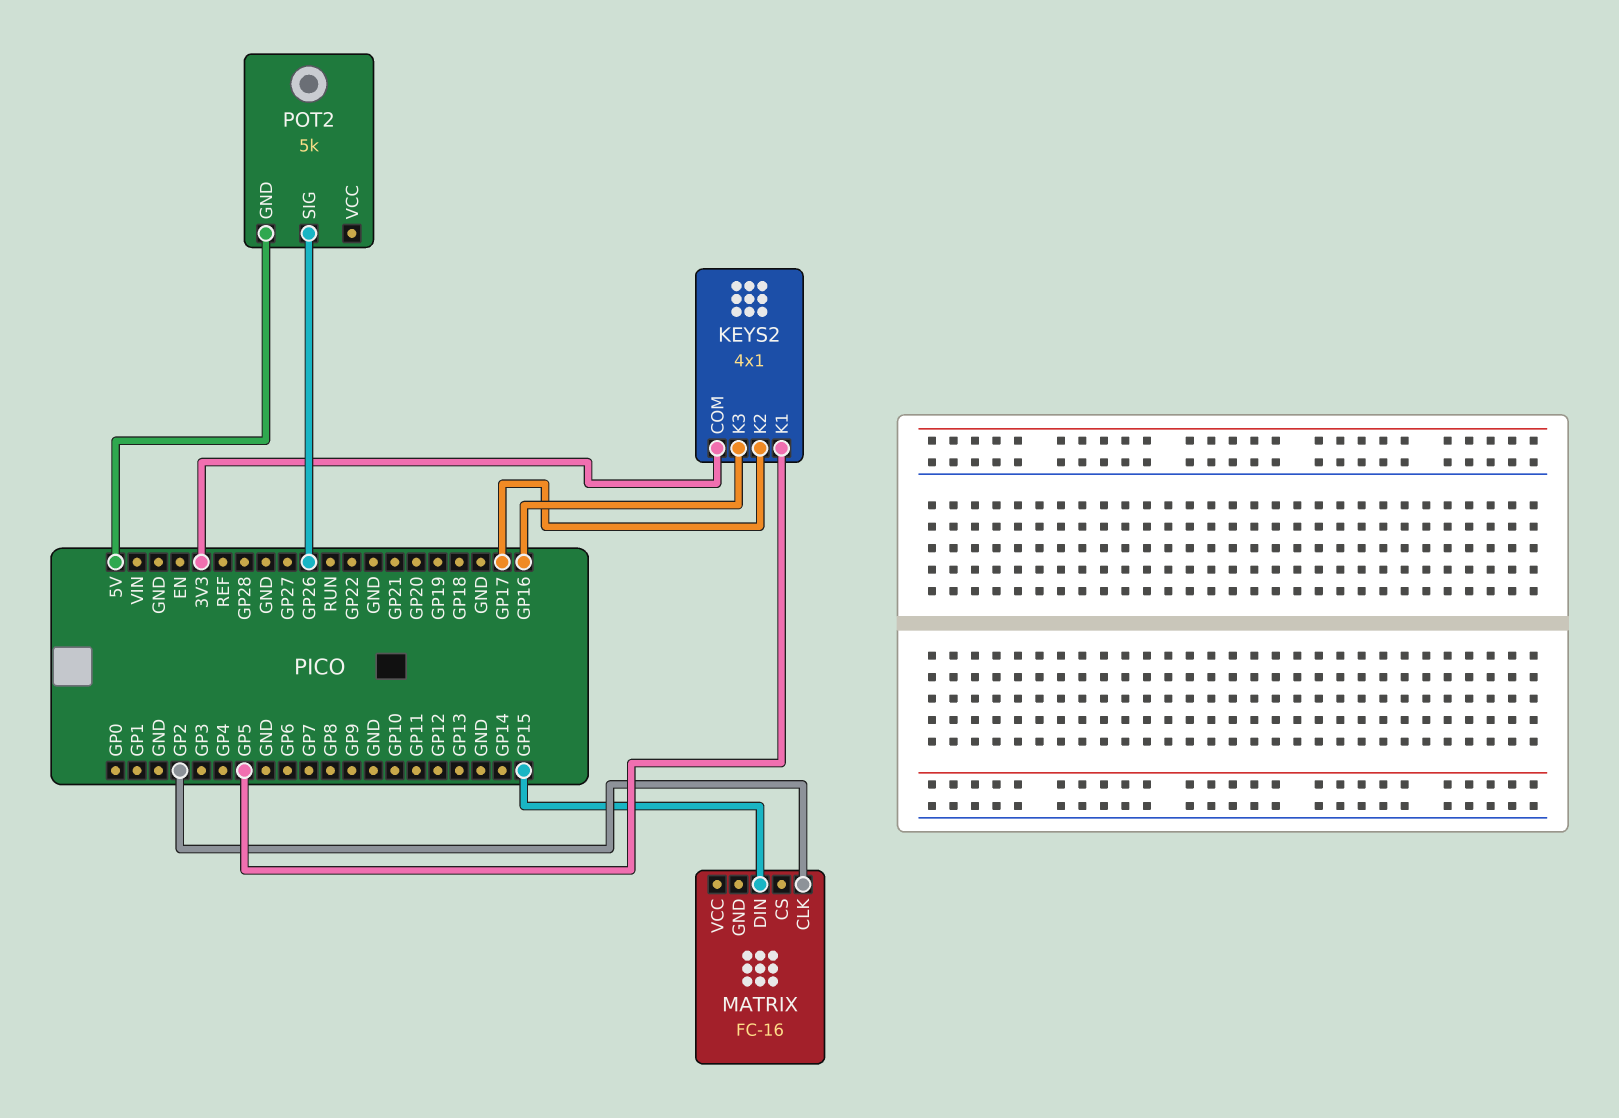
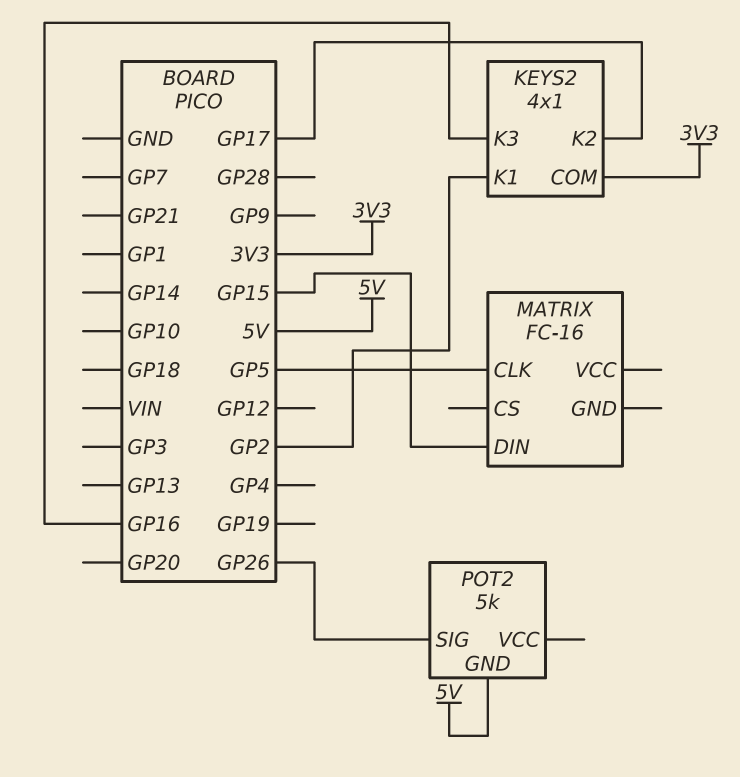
KEYS2 pin K1: GP5 -> GP2
MATRIX pin CLK: GP2 -> GP5

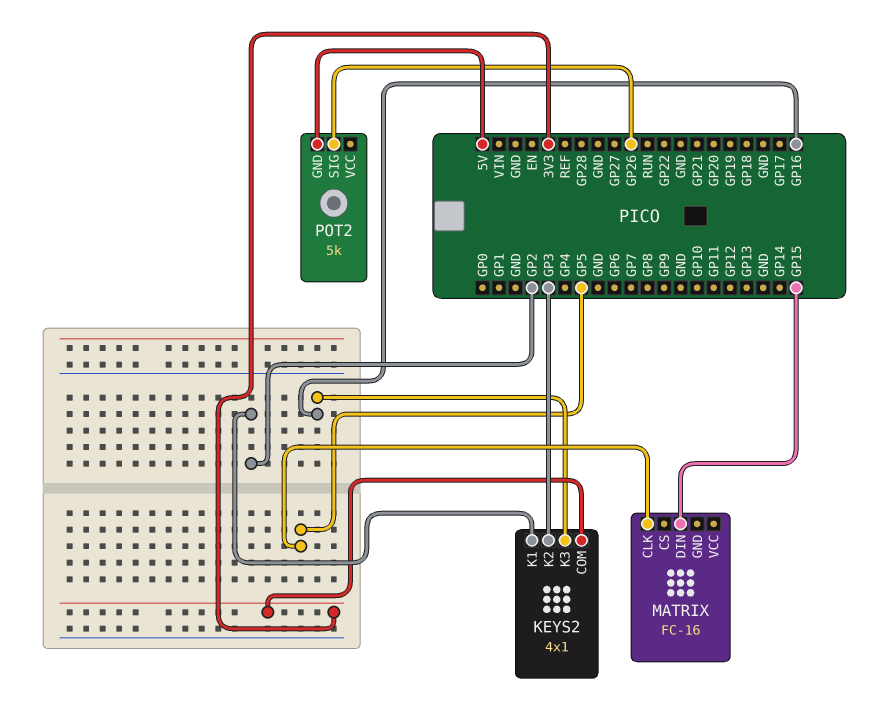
KEYS2 pin K2: GP17 -> GP3

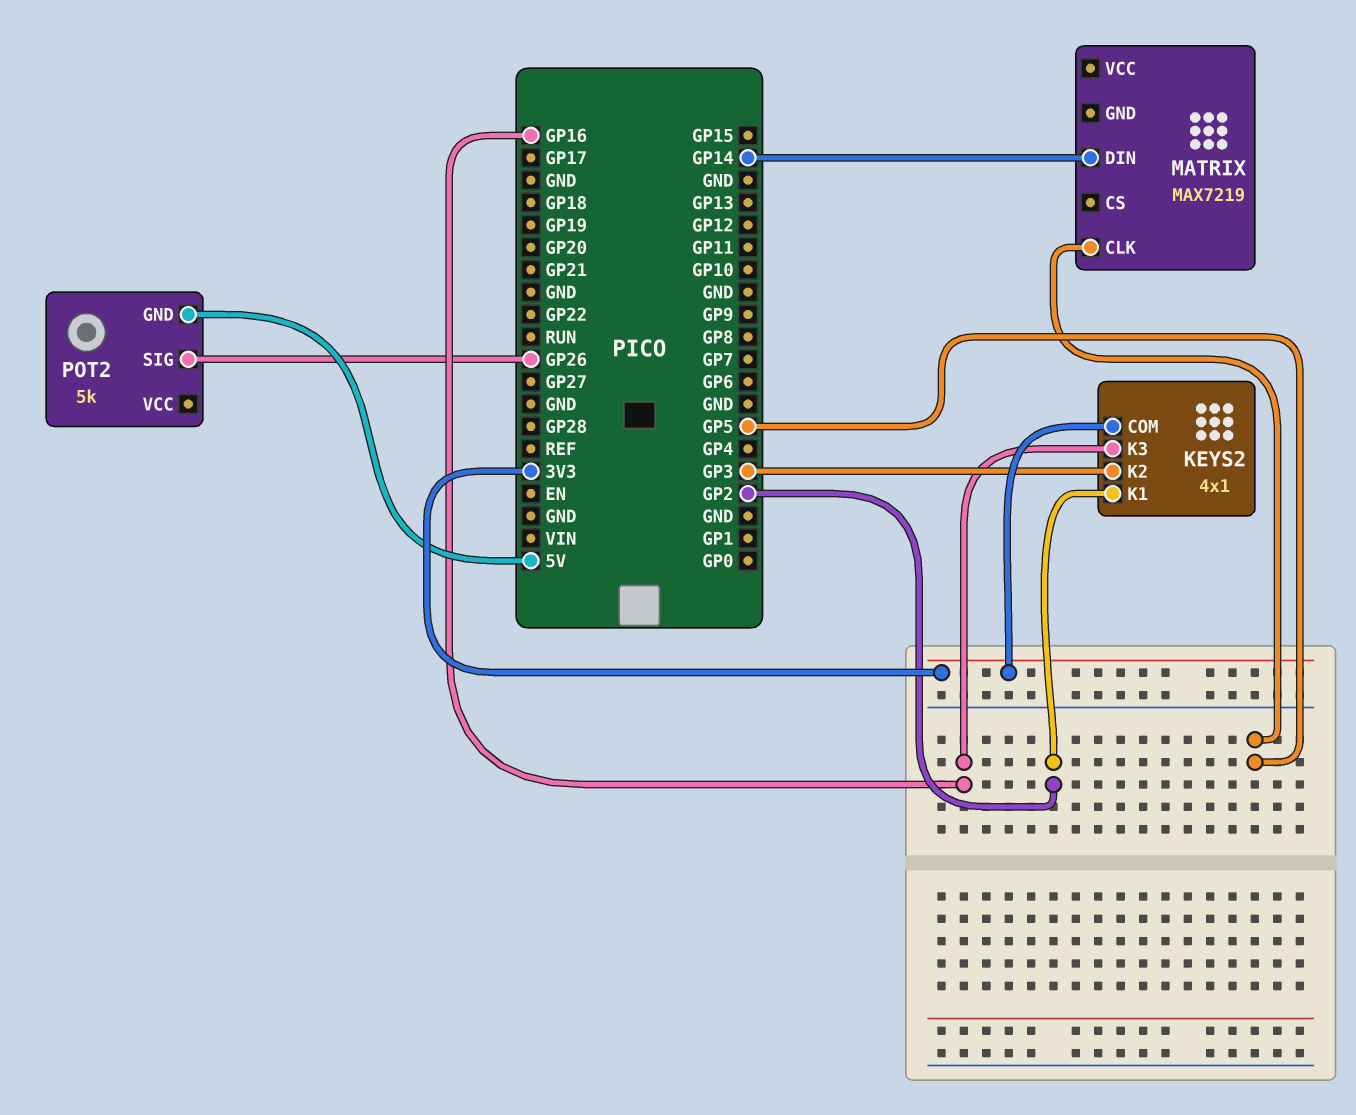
MATRIX: FC-16 -> MAX7219
MATRIX pin DIN: GP15 -> GP14

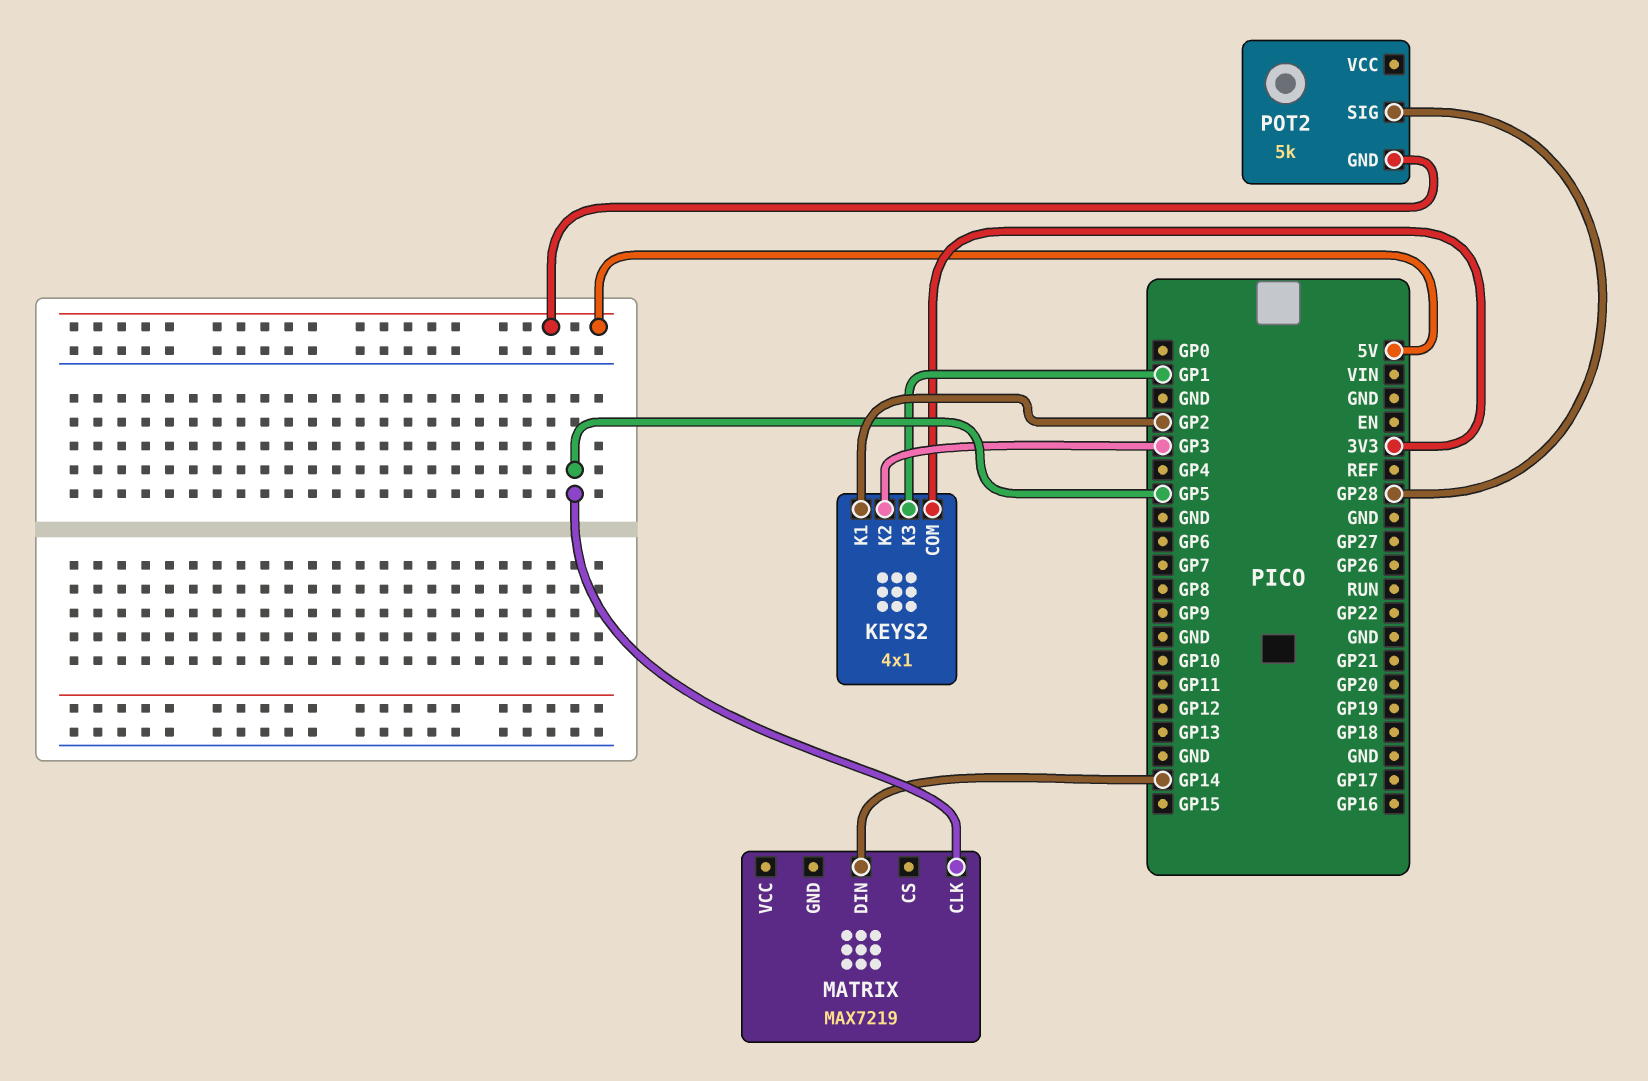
KEYS2 pin K3: GP16 -> GP1
POT2 pin SIG: GP26 -> GP28

